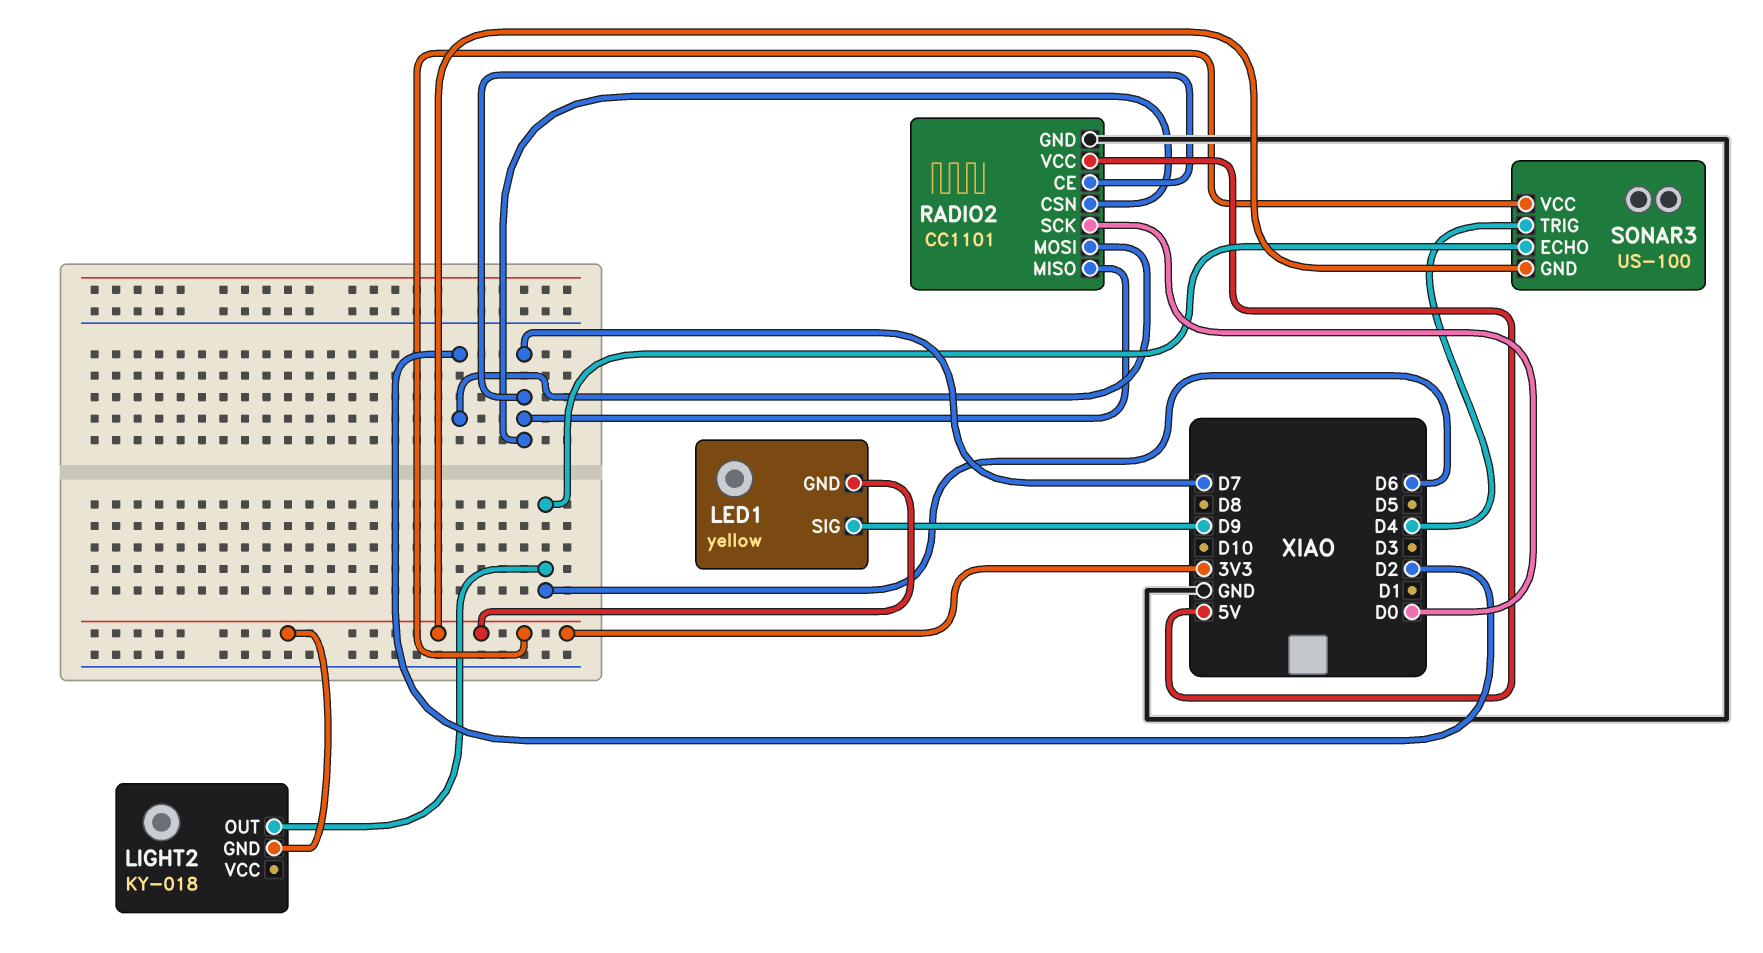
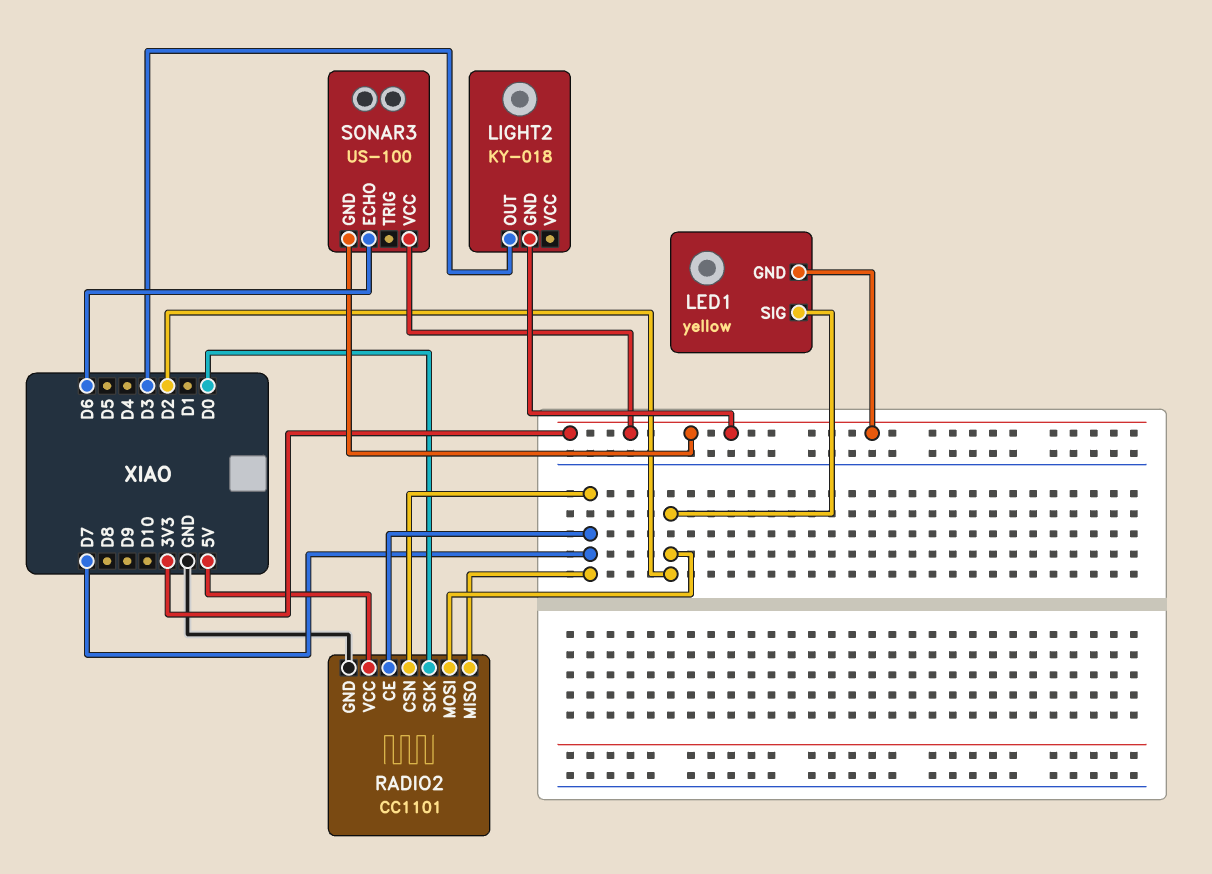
LED1 pin SIG: D9 -> D2
LIGHT2 pin OUT: D6 -> D3
SONAR3 pin TRIG: D4 -> none

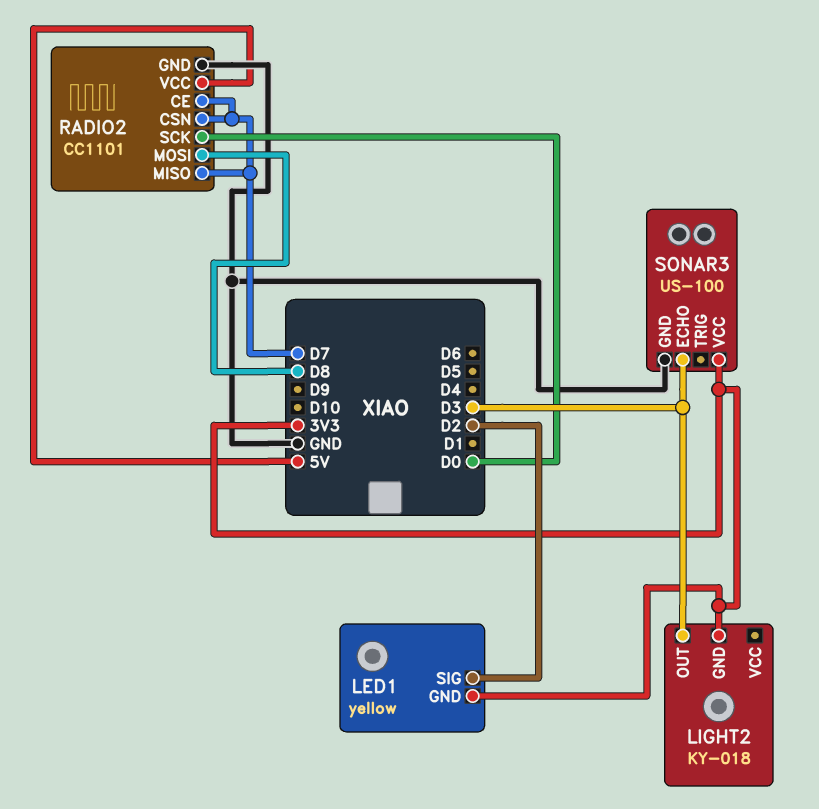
RADIO2 pin MOSI: D2 -> D8
SONAR3 pin ECHO: D6 -> D3
SONAR3 pin GND: 3V3 -> GND

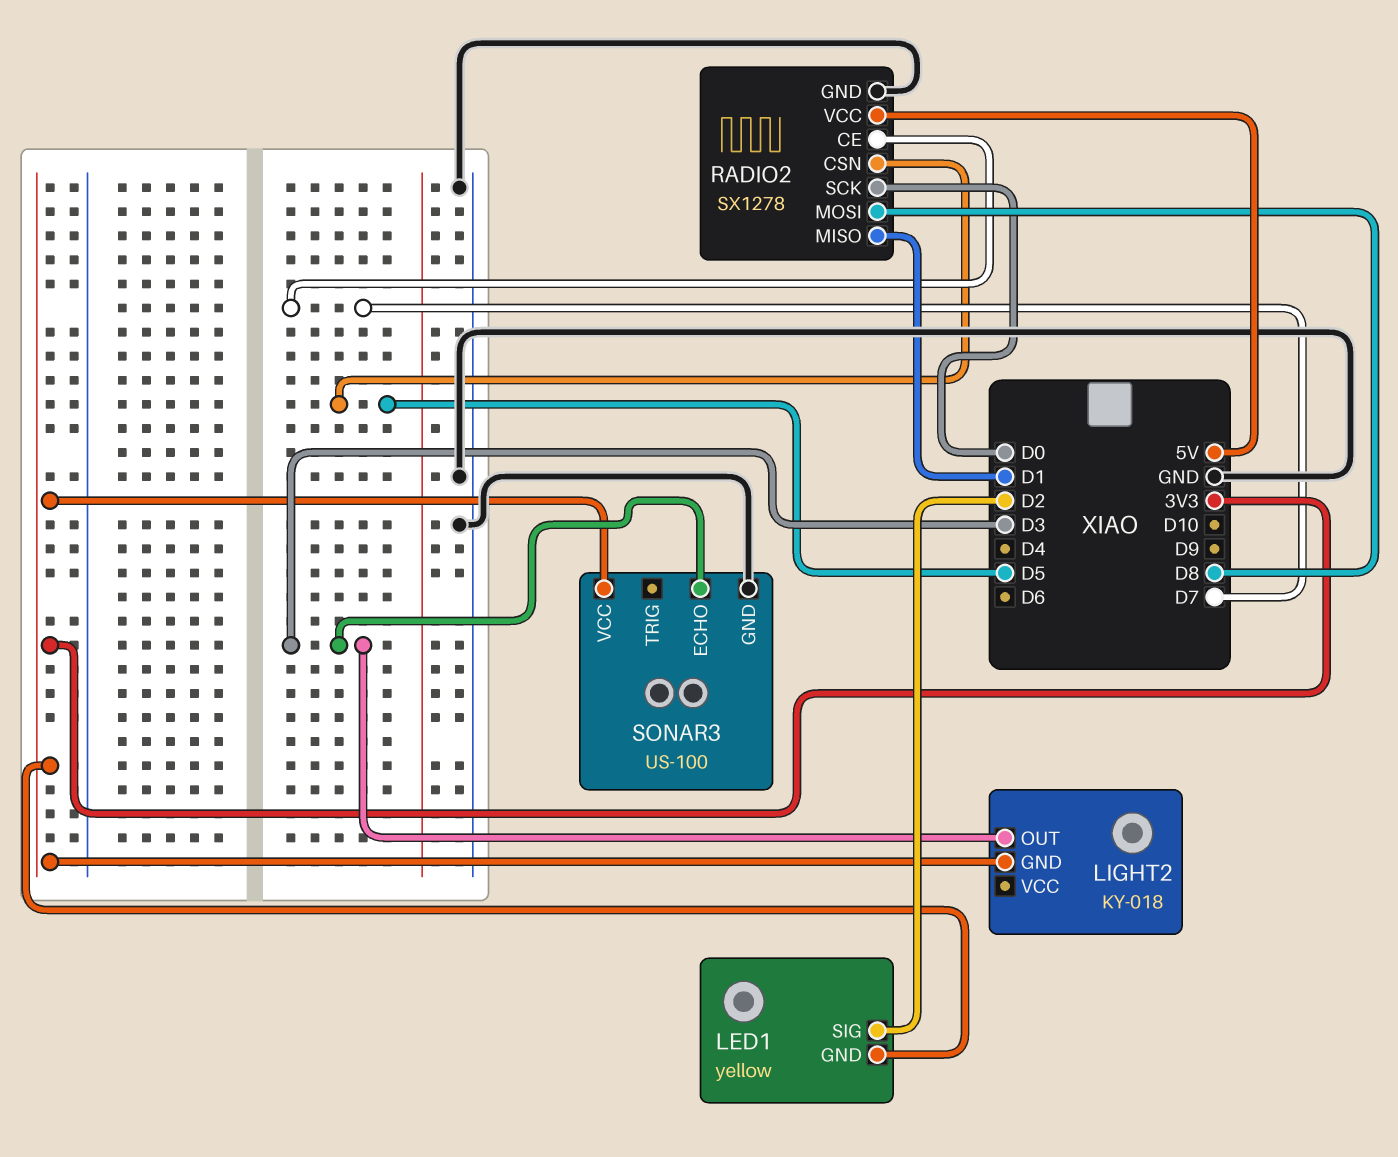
RADIO2: CC1101 -> SX1278
RADIO2 pin CSN: D7 -> D5
RADIO2 pin MISO: D7 -> D1

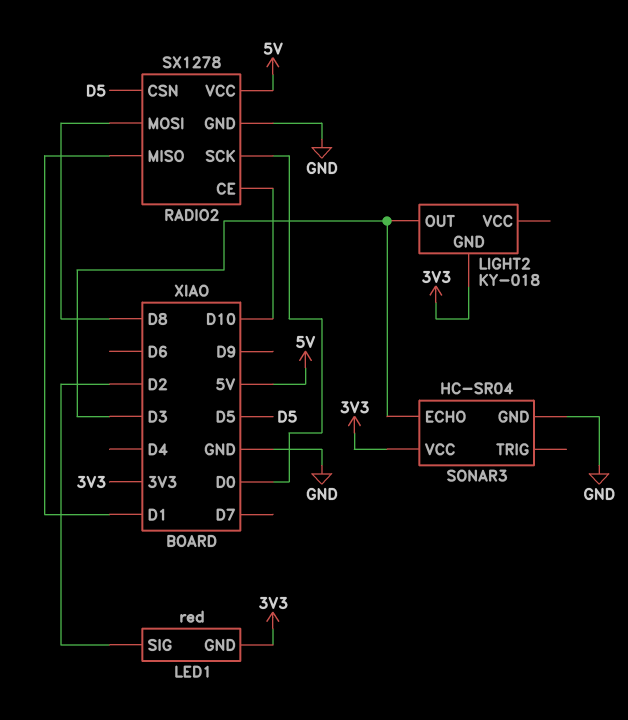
LED1: yellow -> red
RADIO2 pin CE: D7 -> D10
SONAR3: US-100 -> HC-SR04

